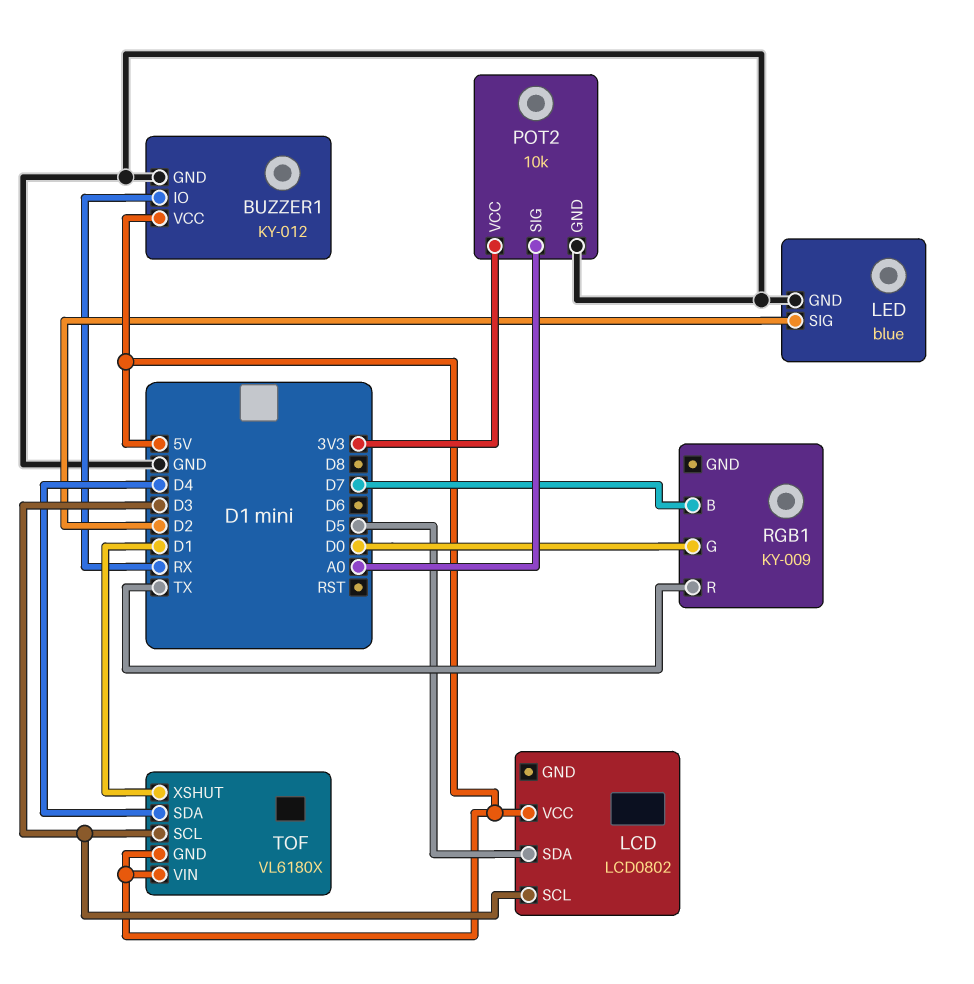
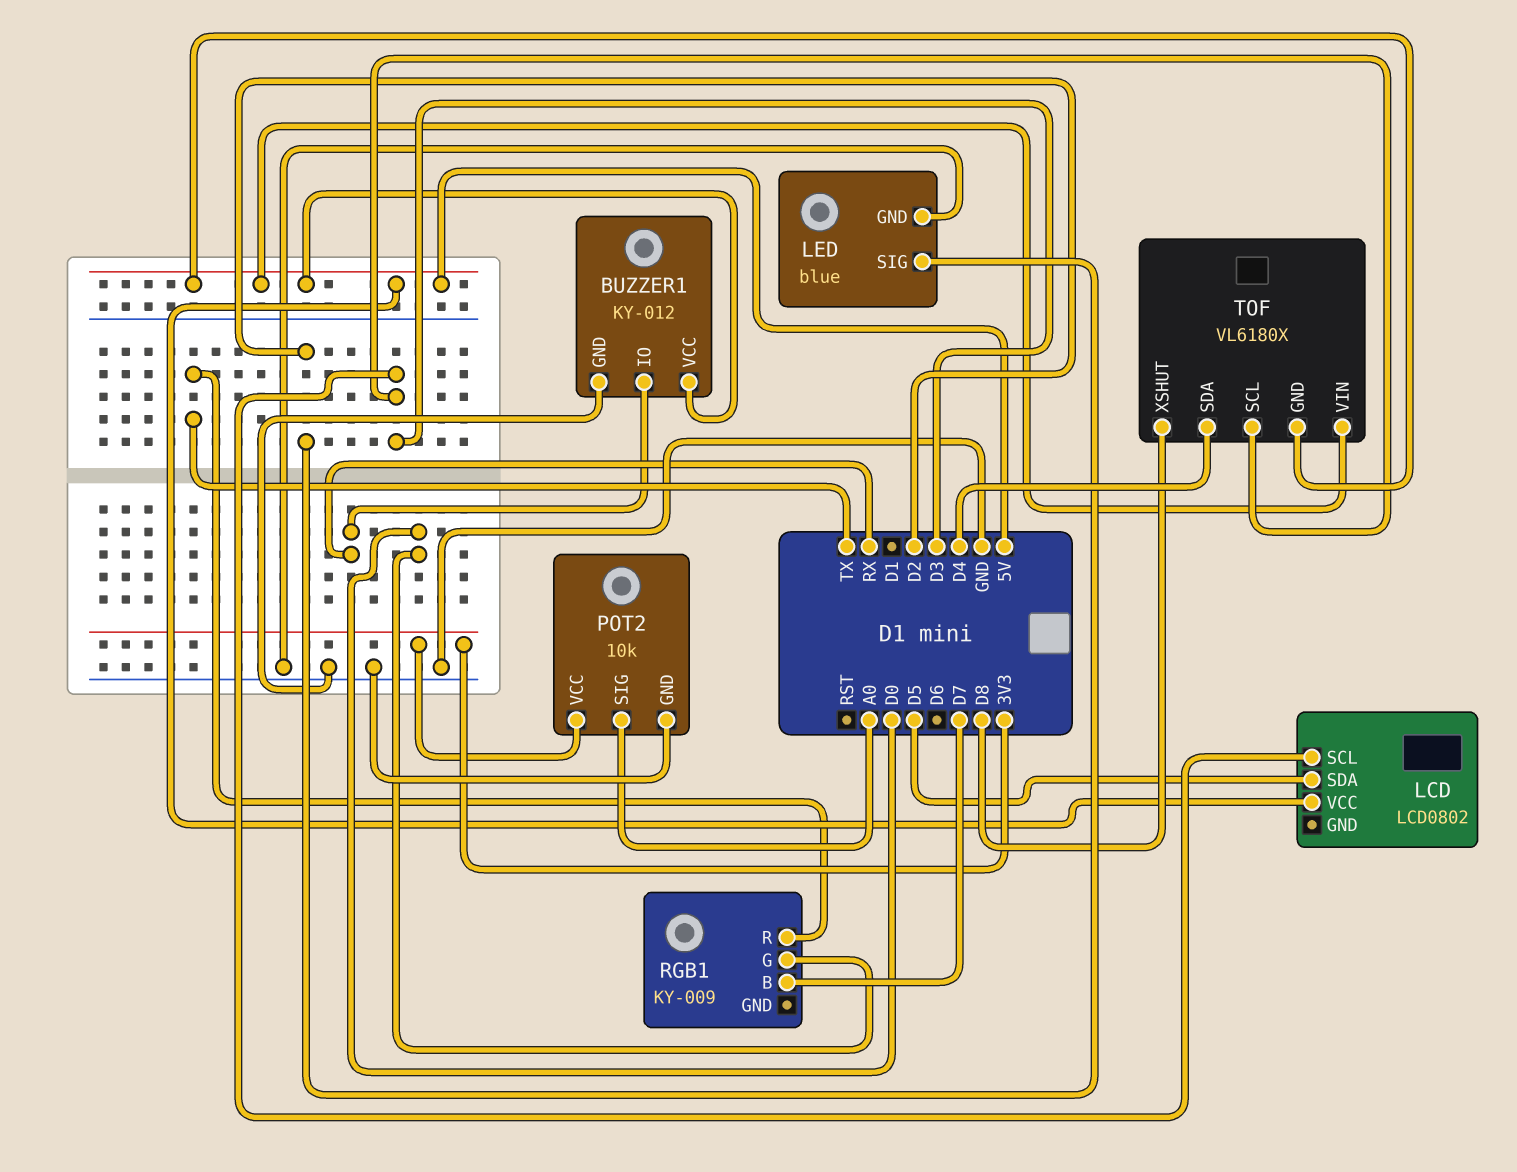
TOF pin XSHUT: D1 -> D8

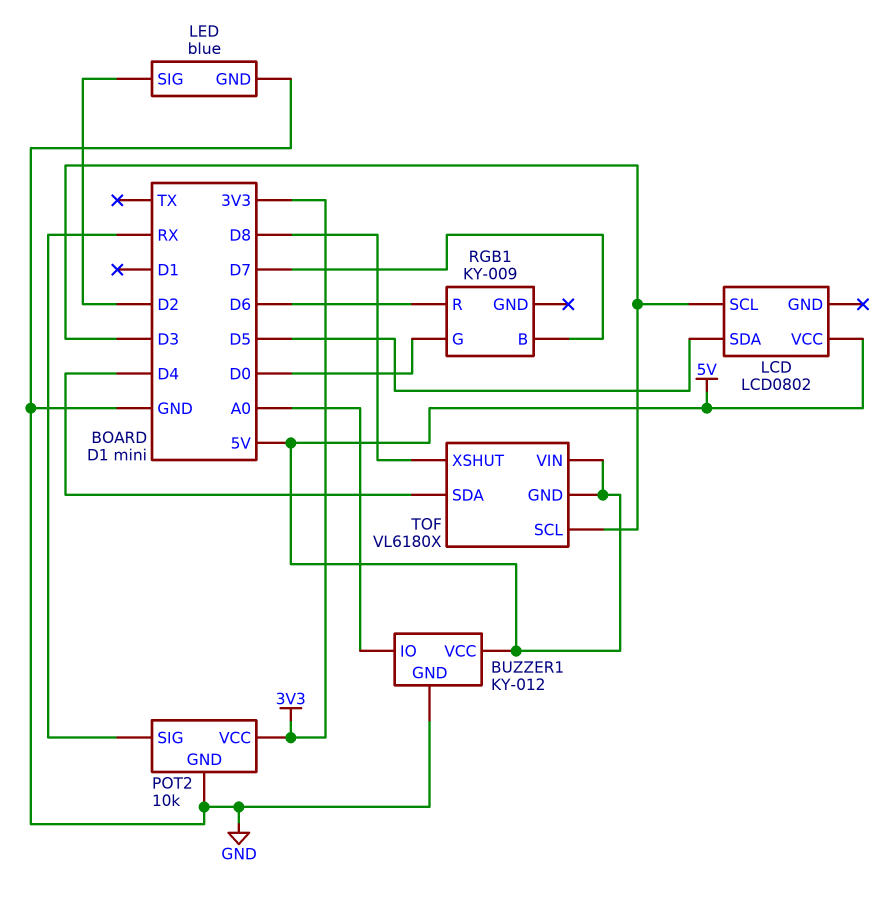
BUZZER1 pin IO: RX -> A0
POT2 pin SIG: A0 -> RX
RGB1 pin R: TX -> D6

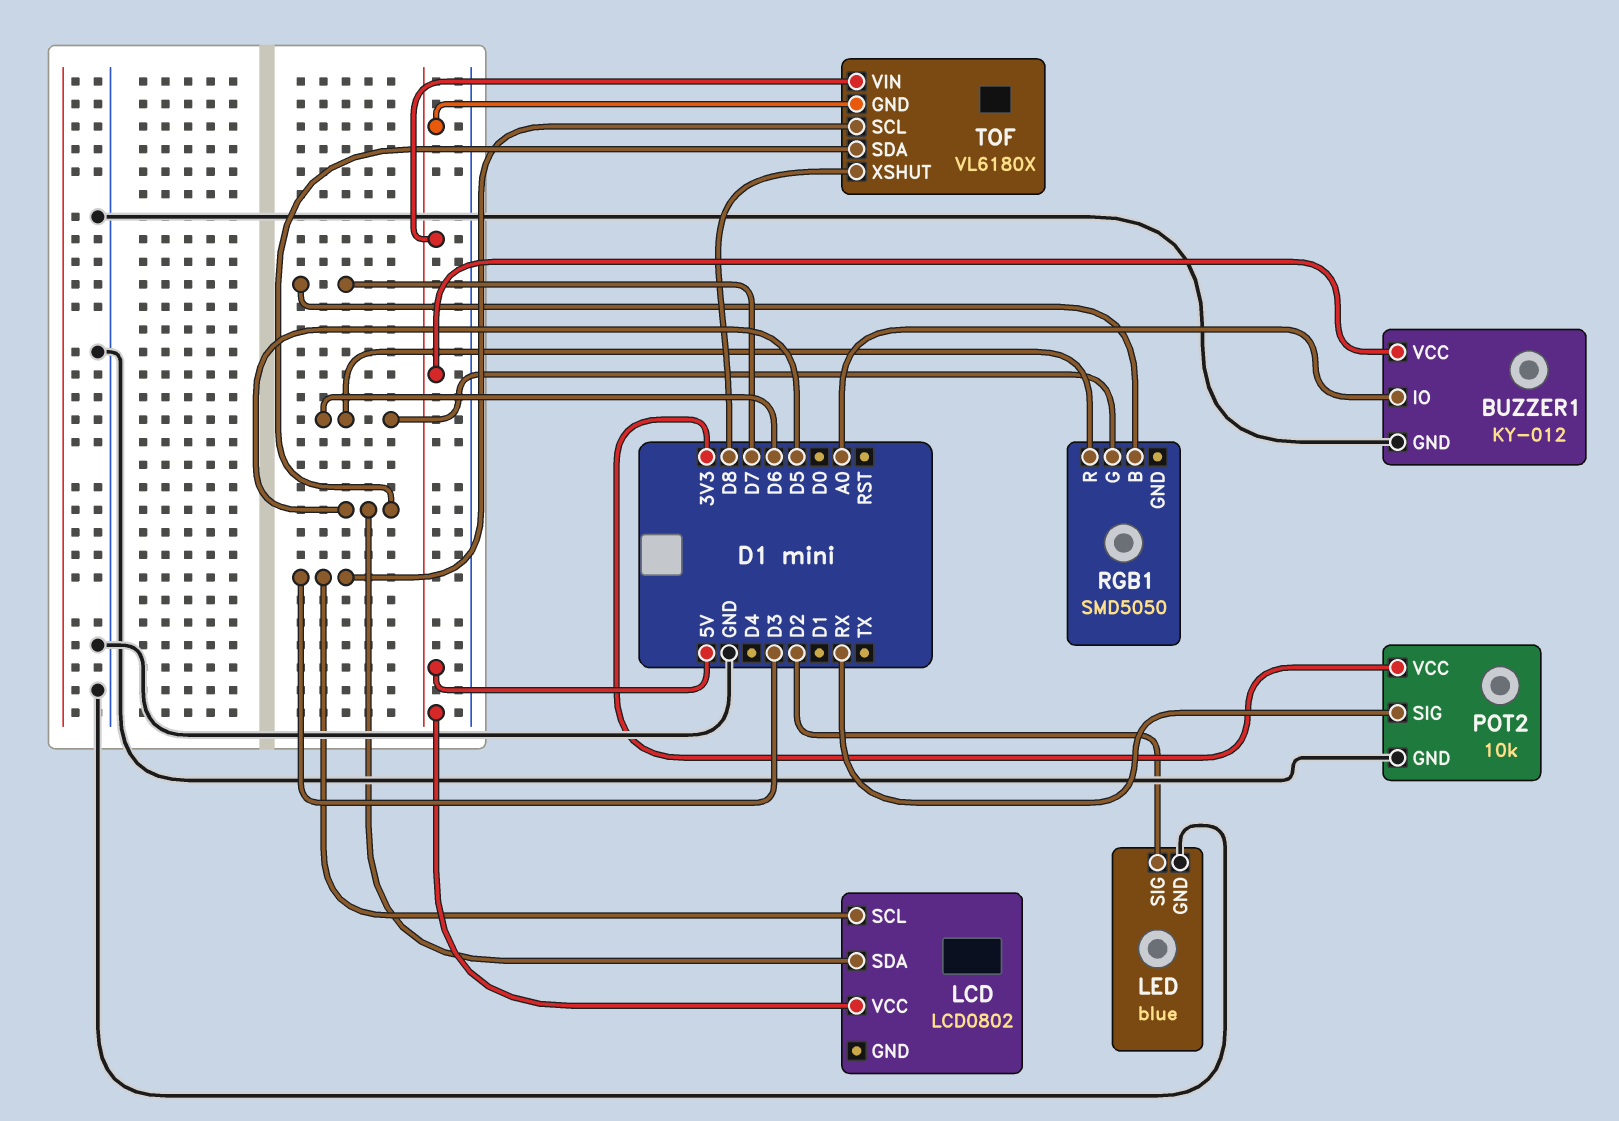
RGB1: KY-009 -> SMD5050
RGB1 pin G: D0 -> D6
TOF pin SDA: D4 -> D5

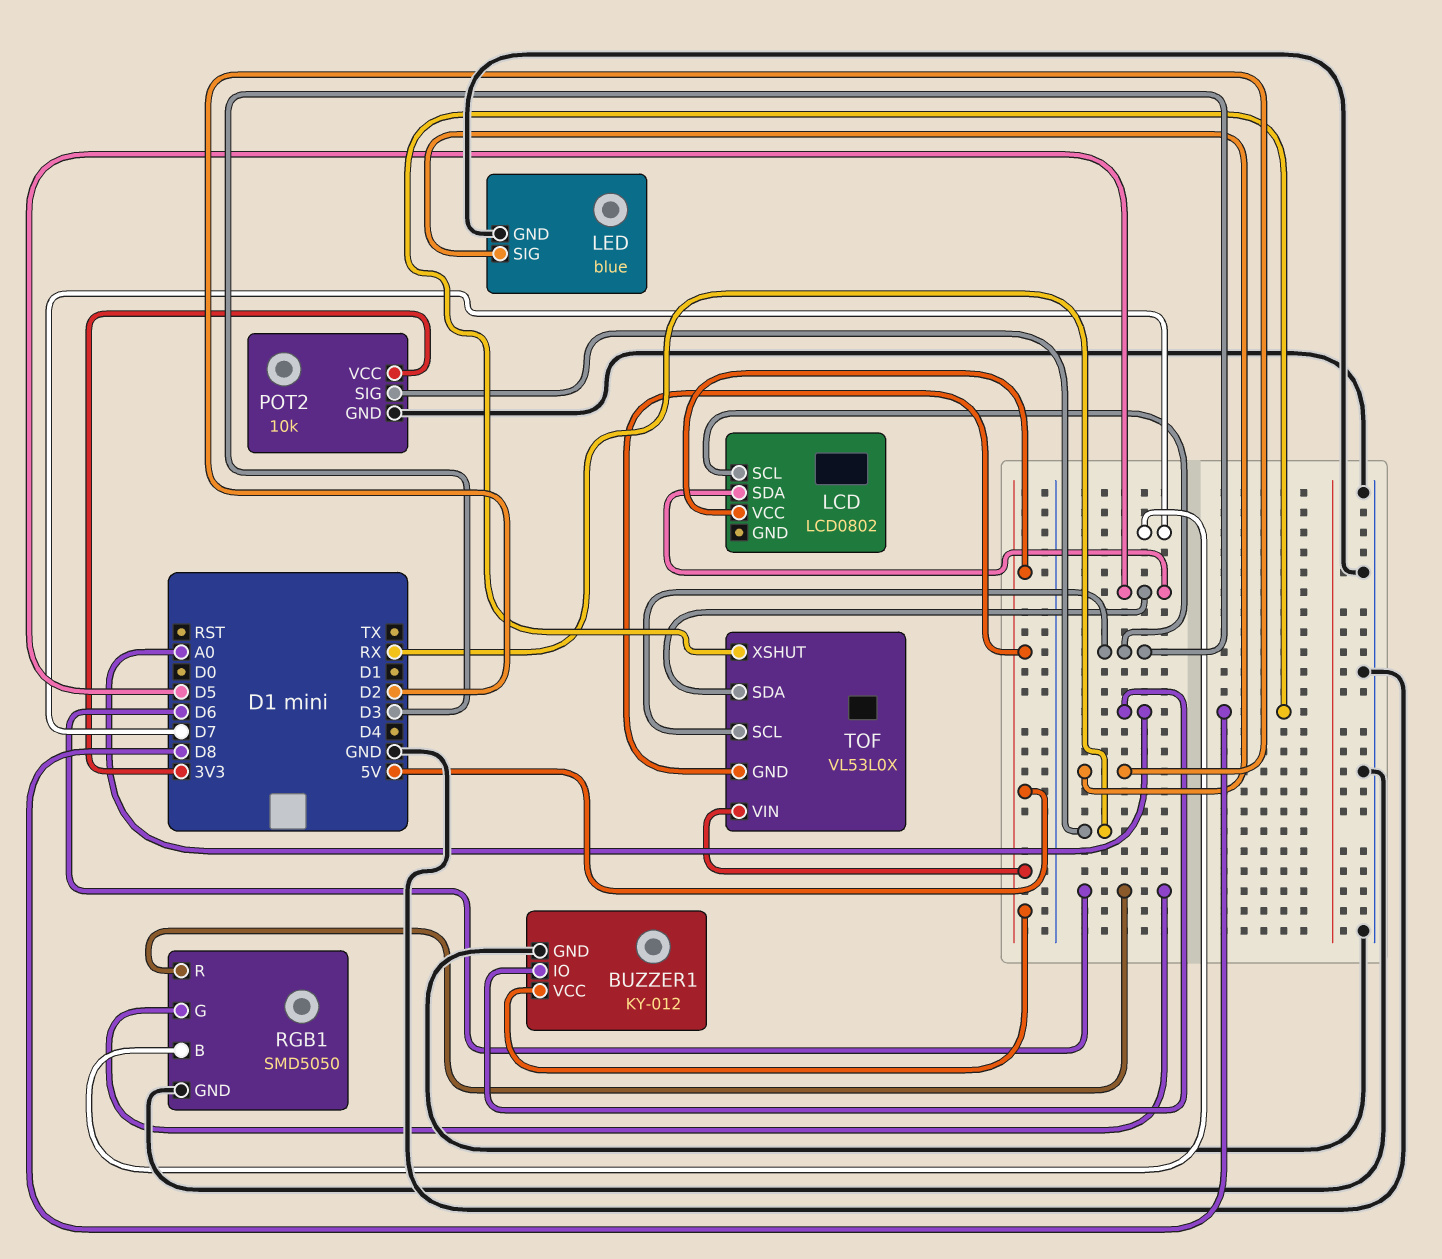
RGB1 pin GND: none -> GND
TOF: VL6180X -> VL53L0X

